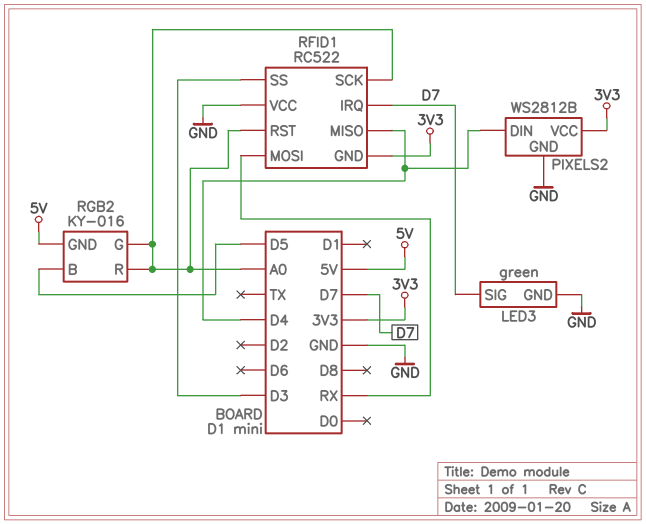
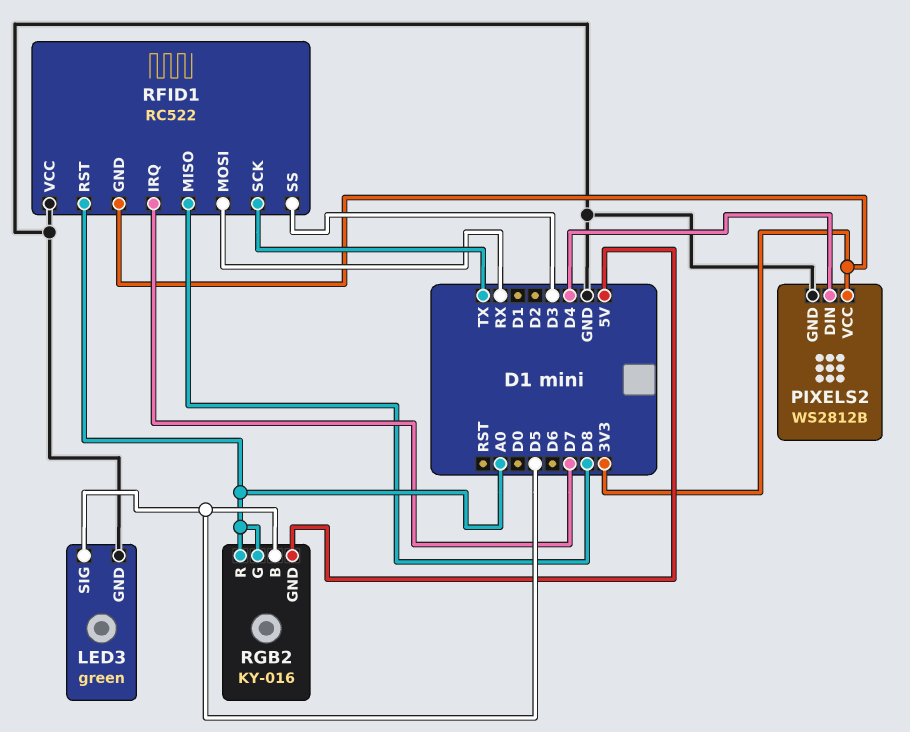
LED3 pin SIG: D7 -> D5
RFID1 pin MISO: D4 -> D8
RFID1 pin SCK: A0 -> TX

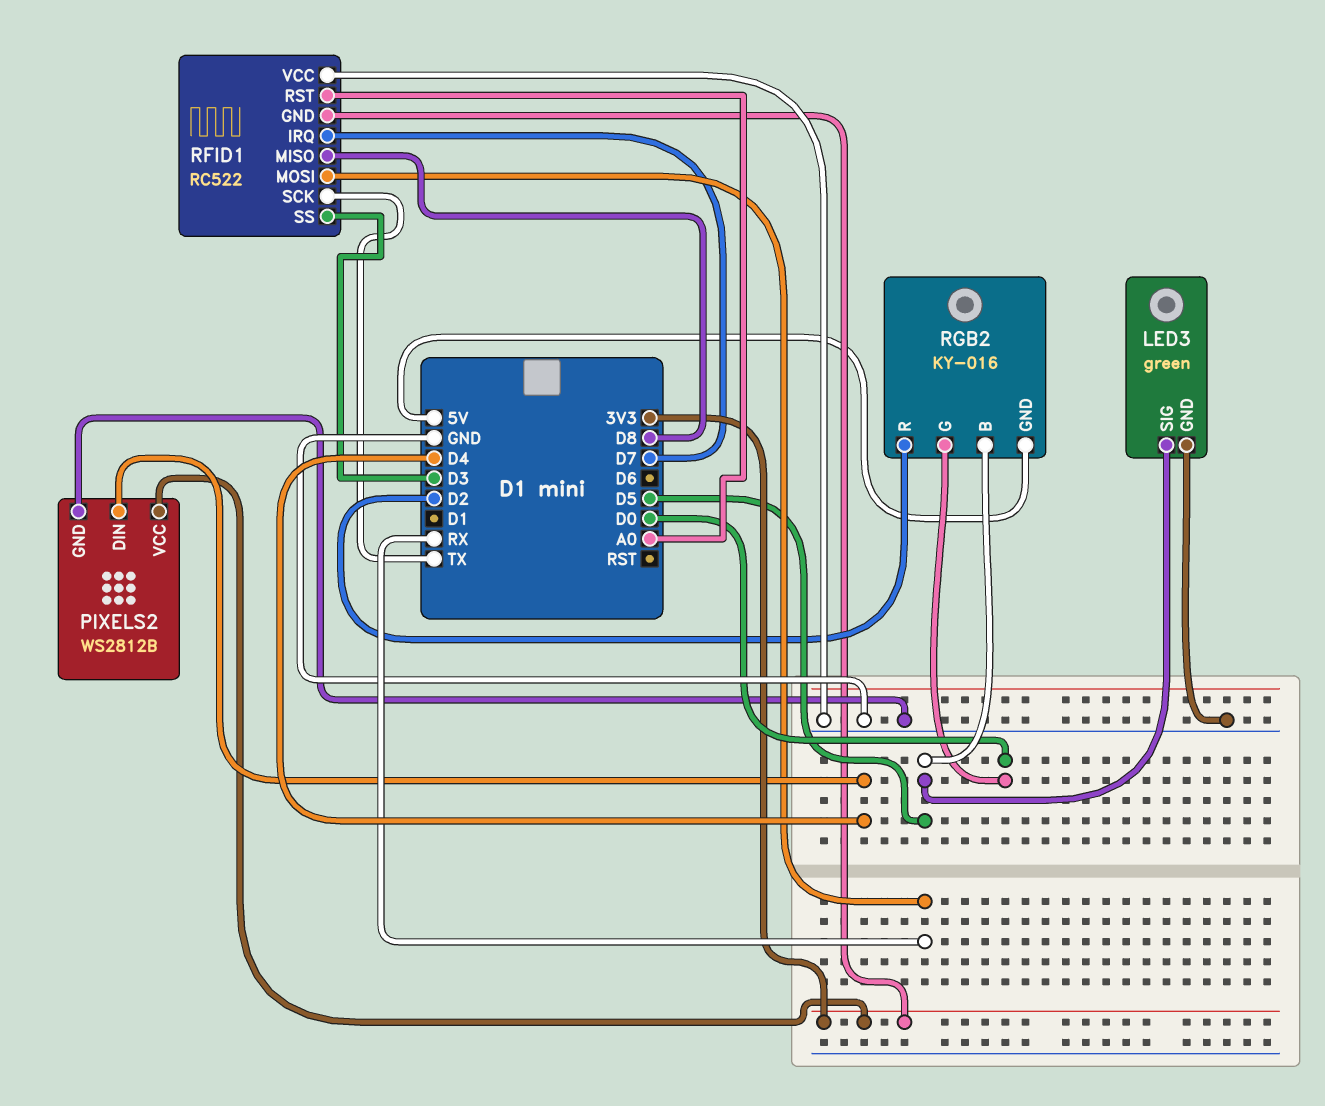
RGB2 pin G: A0 -> D0
RGB2 pin R: A0 -> D2

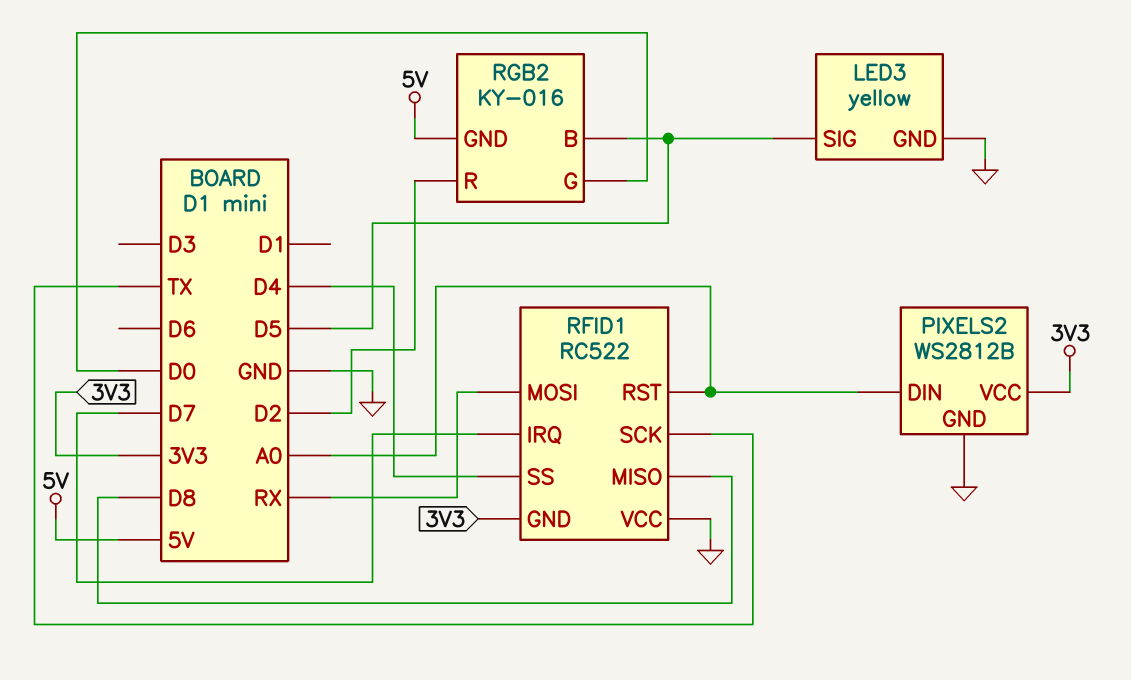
LED3: green -> yellow
PIXELS2 pin DIN: D4 -> A0
RFID1 pin SS: D3 -> D4

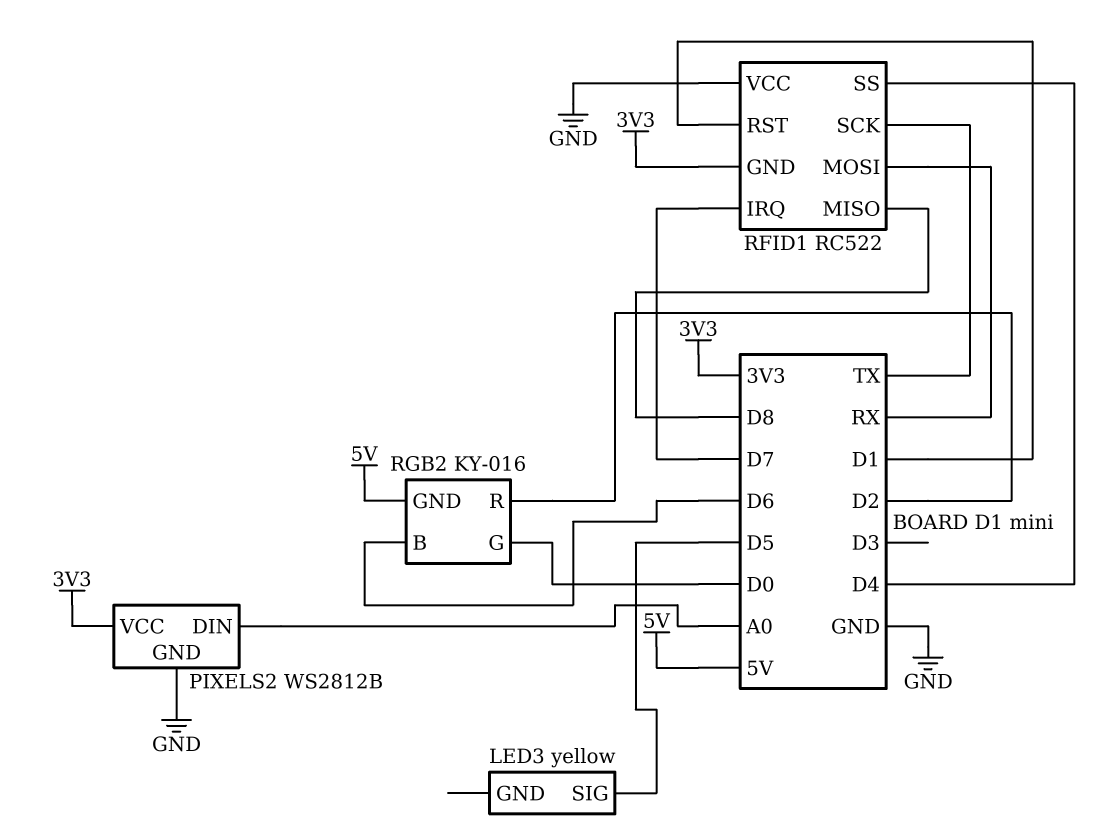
LED3 pin GND: GND -> none
RFID1 pin RST: A0 -> D1
RGB2 pin B: D5 -> D6

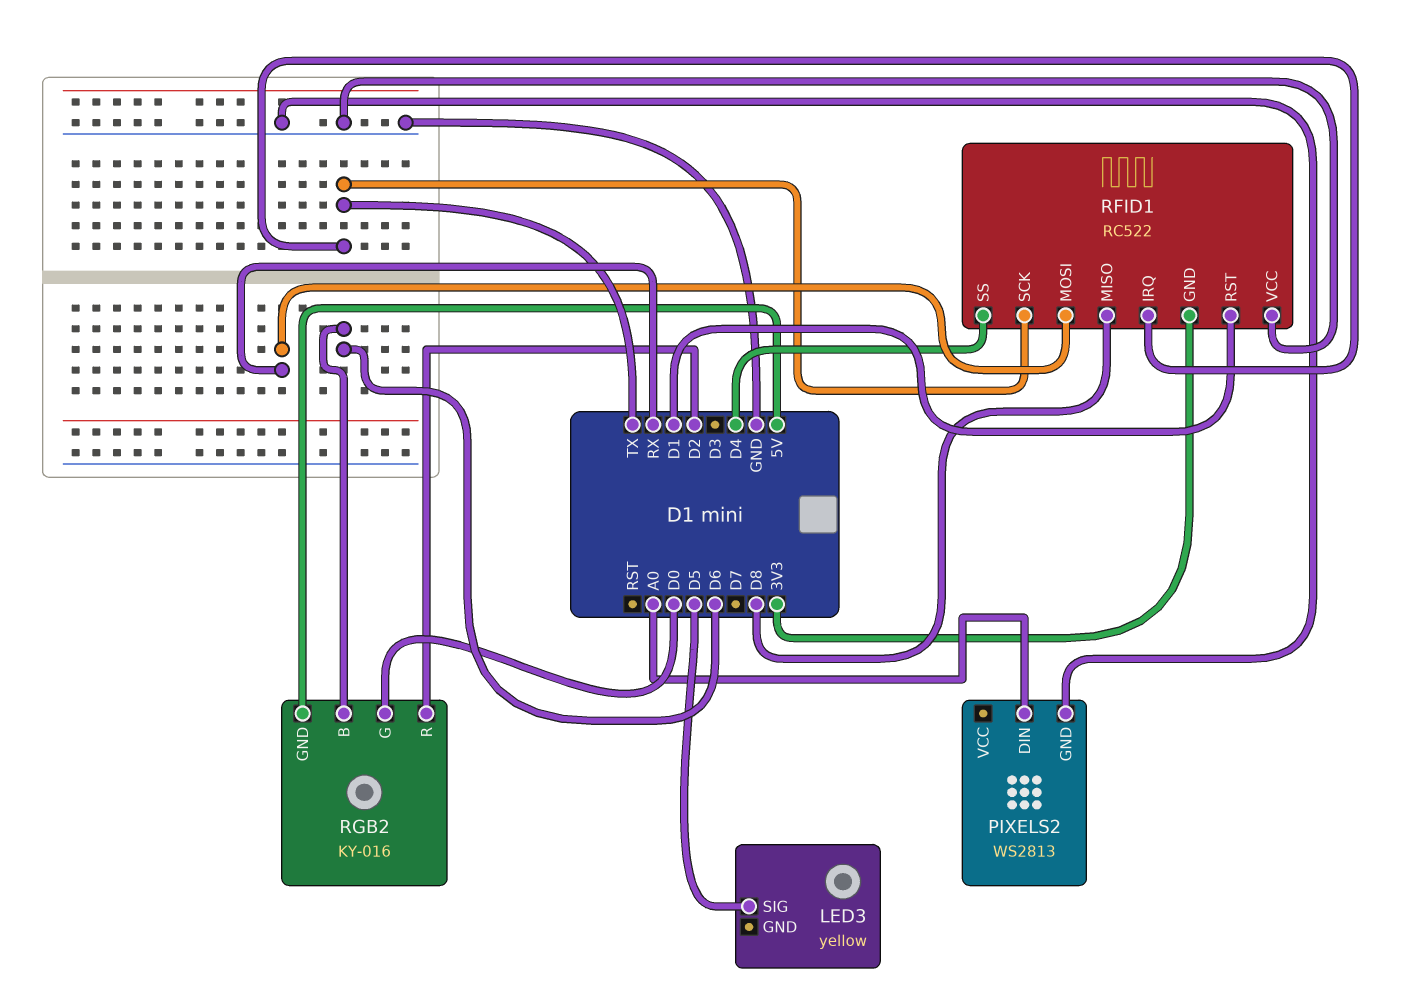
PIXELS2: WS2812B -> WS2813
PIXELS2 pin VCC: 3V3 -> none
RFID1 pin IRQ: D7 -> TX

